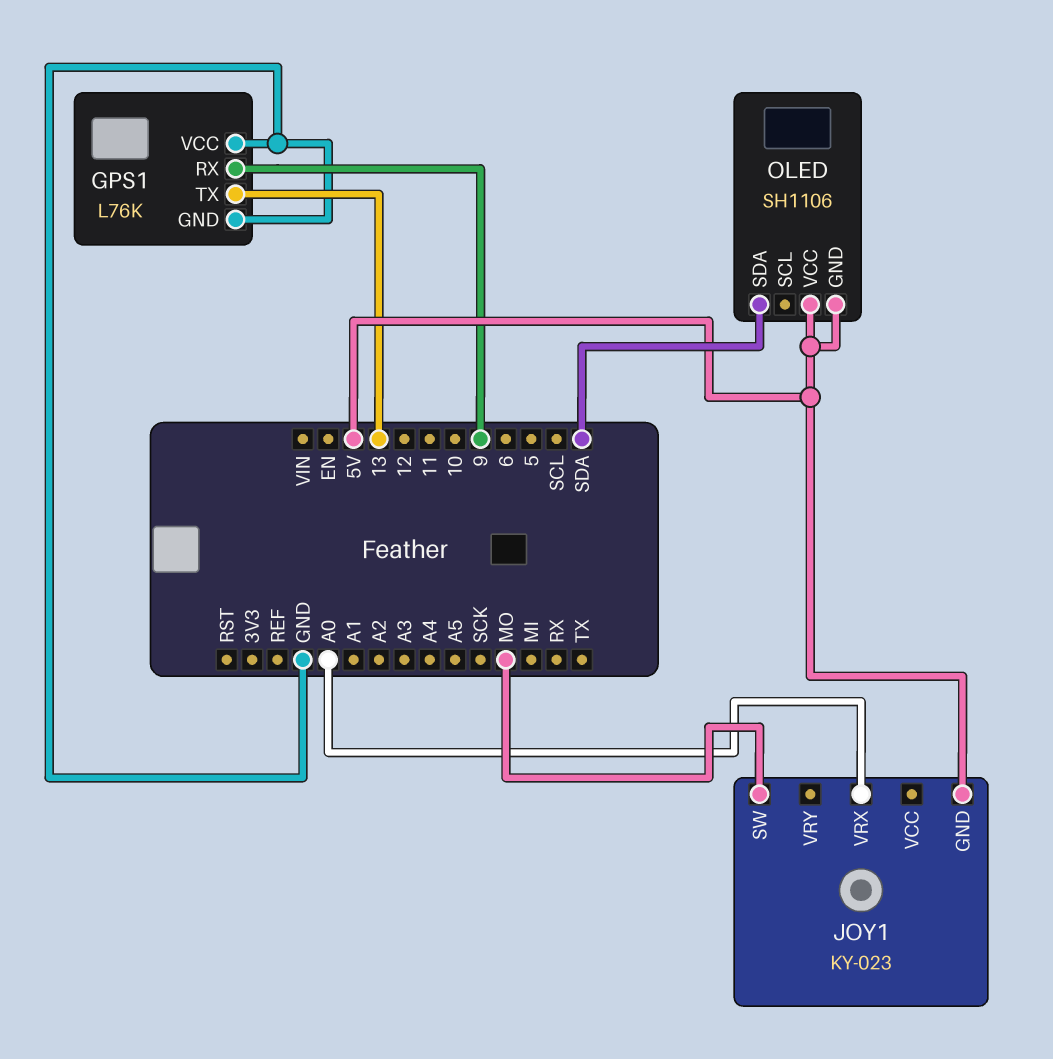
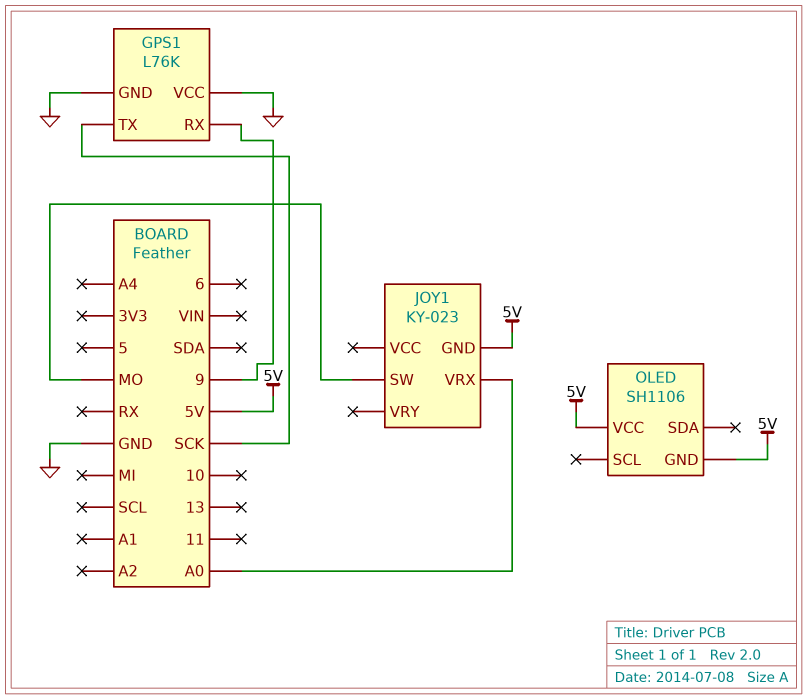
GPS1 pin TX: 13 -> SCK
OLED pin SDA: SDA -> none

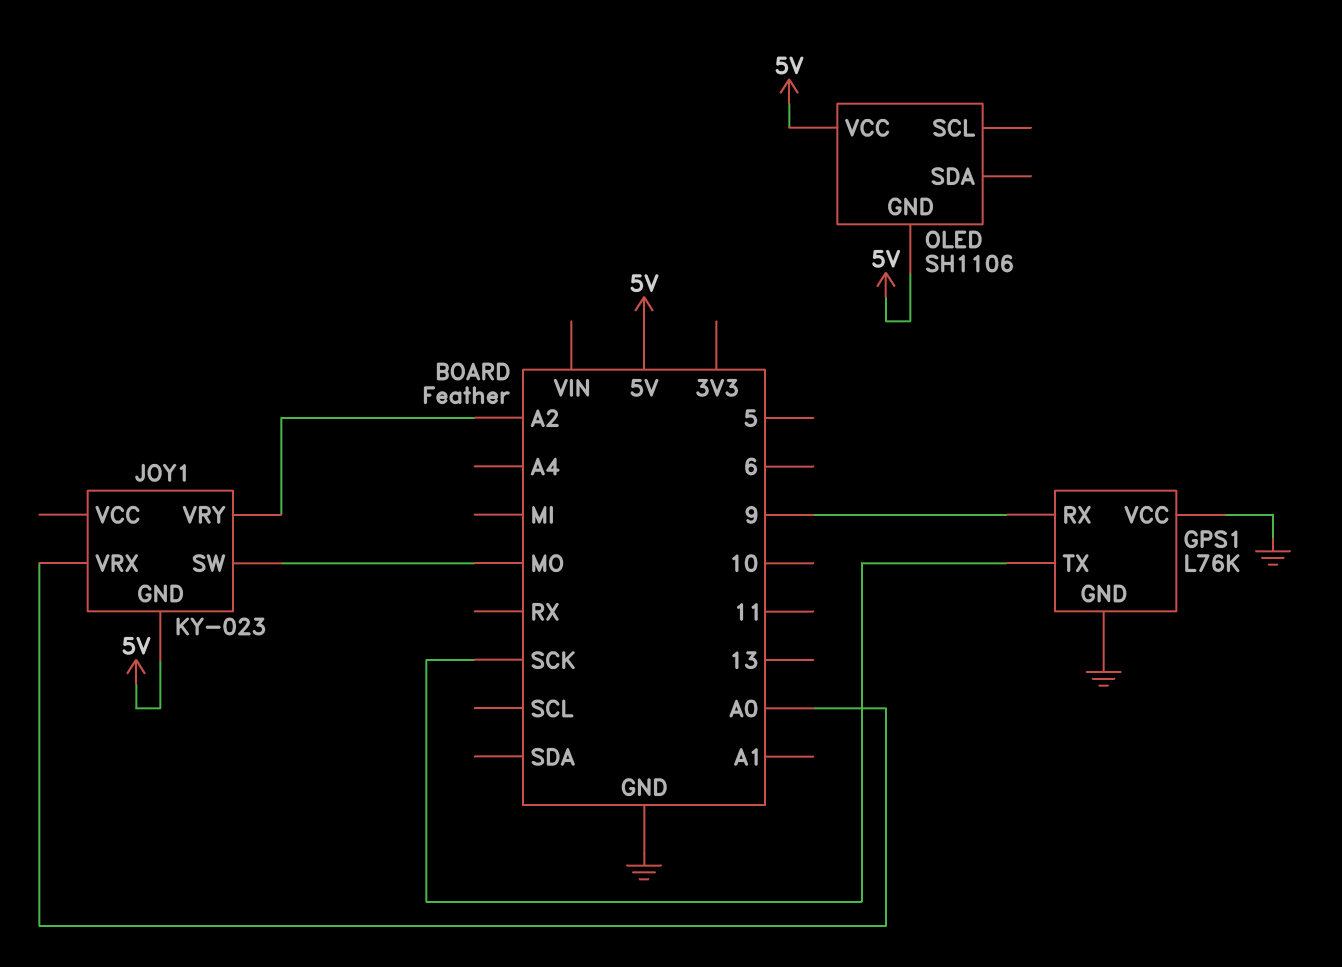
JOY1 pin VRY: none -> A2

